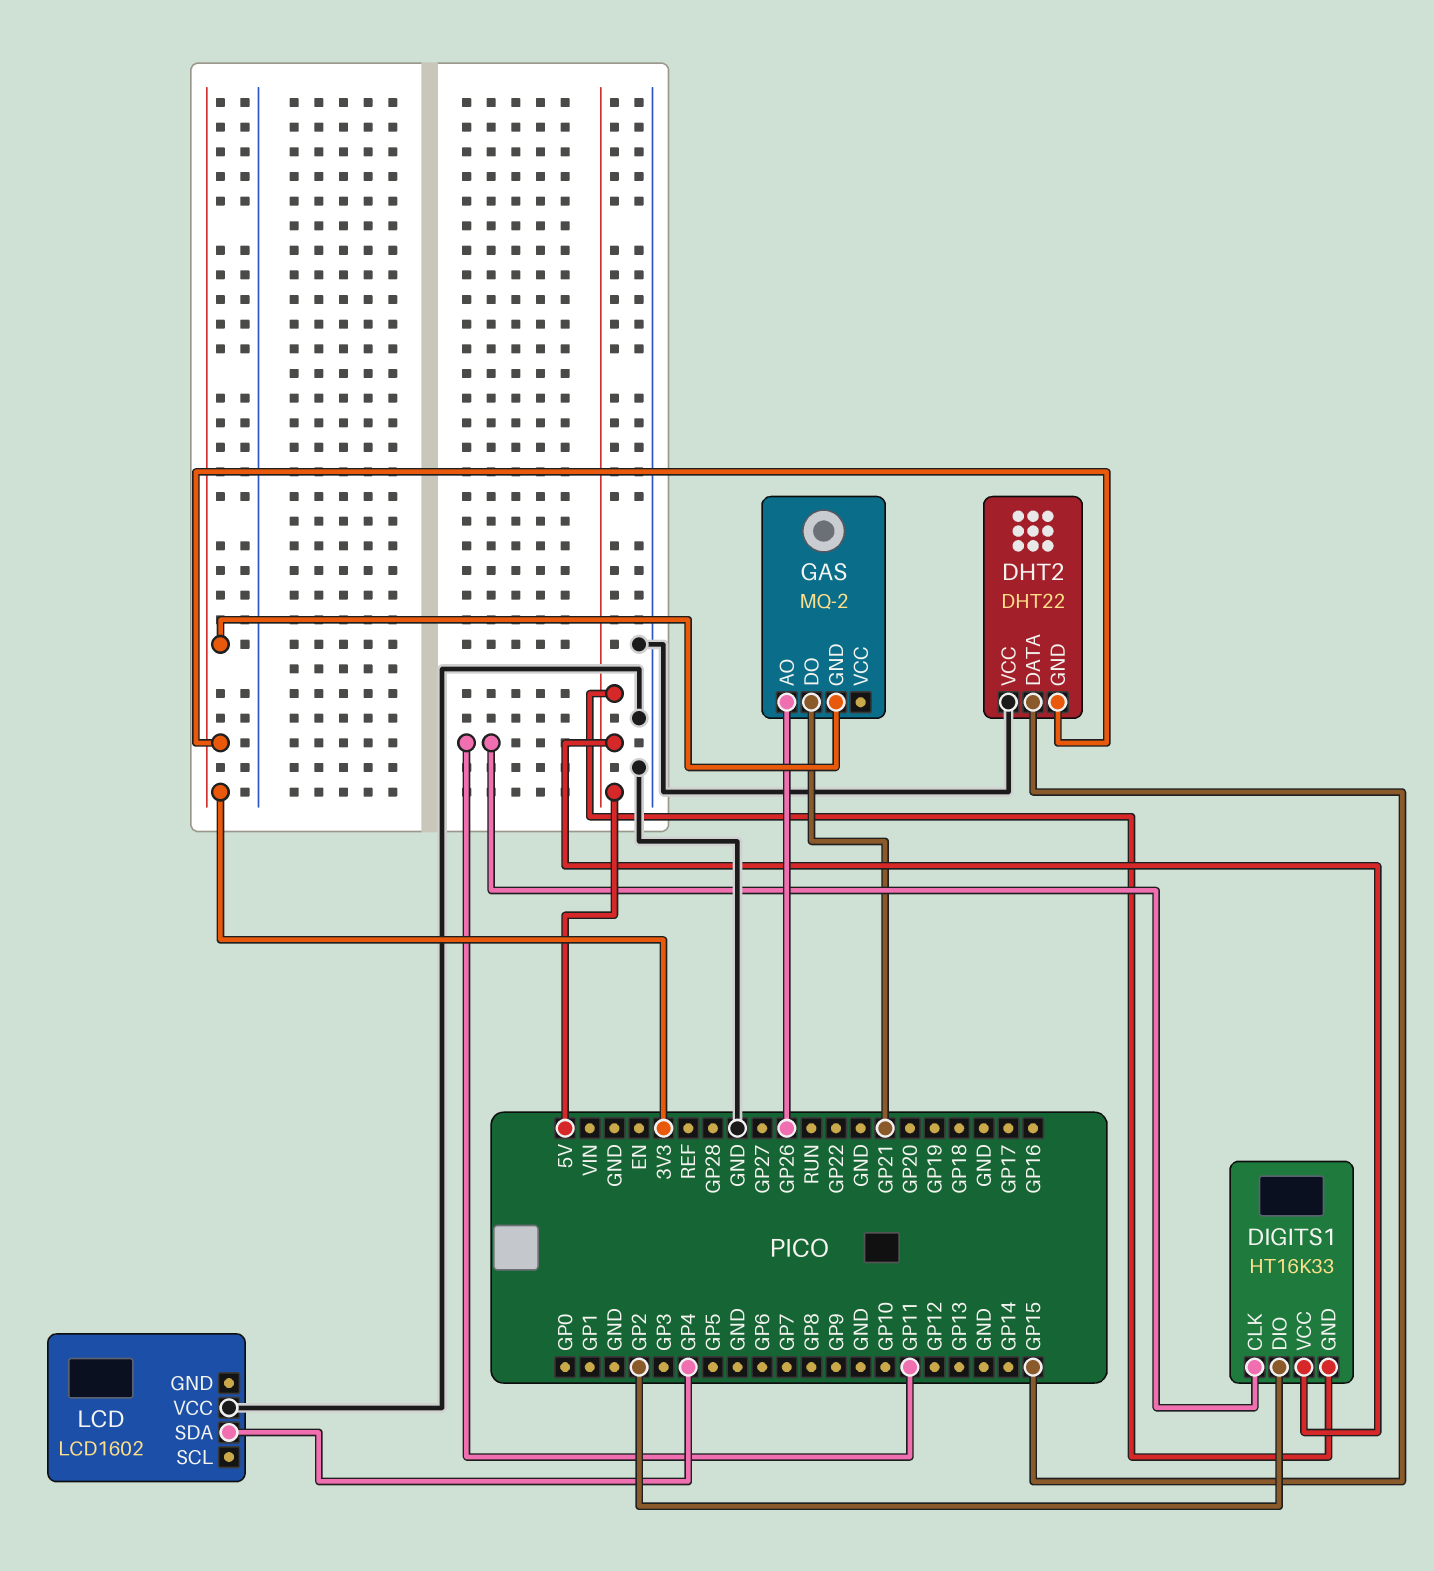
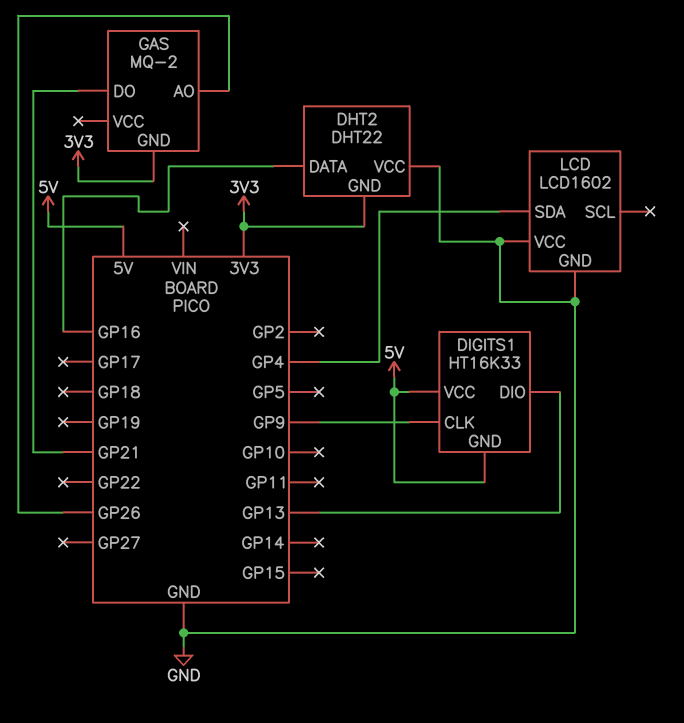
DHT2 pin DATA: GP15 -> GP16
DIGITS1 pin CLK: GP11 -> GP9
DIGITS1 pin DIO: GP2 -> GP13
LCD pin GND: none -> GND

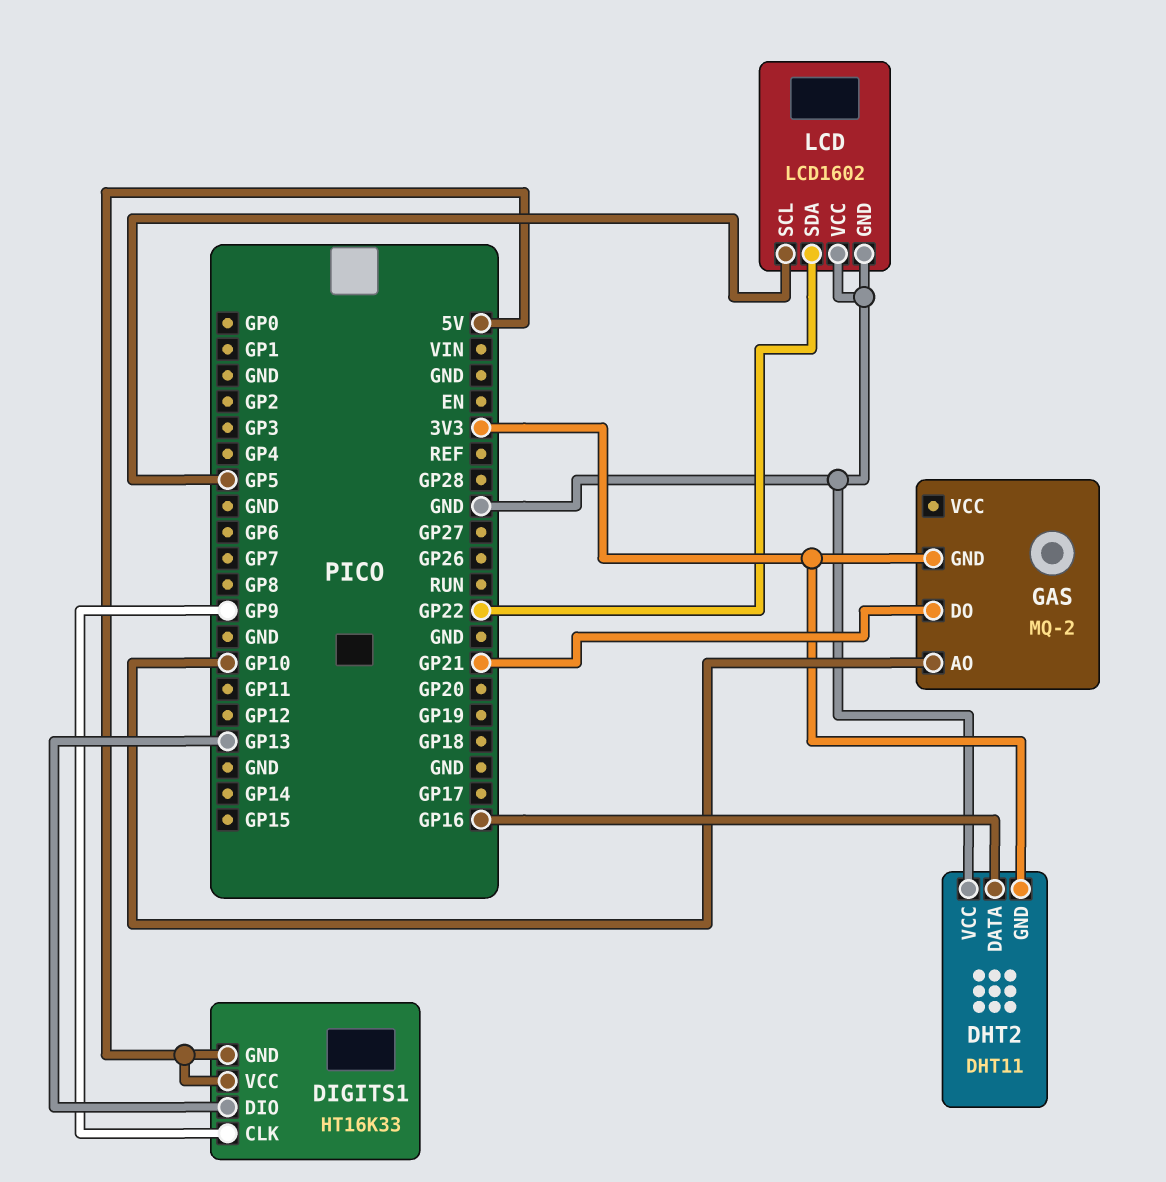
DHT2: DHT22 -> DHT11
GAS pin AO: GP26 -> GP10
LCD pin SCL: none -> GP5
LCD pin SDA: GP4 -> GP22

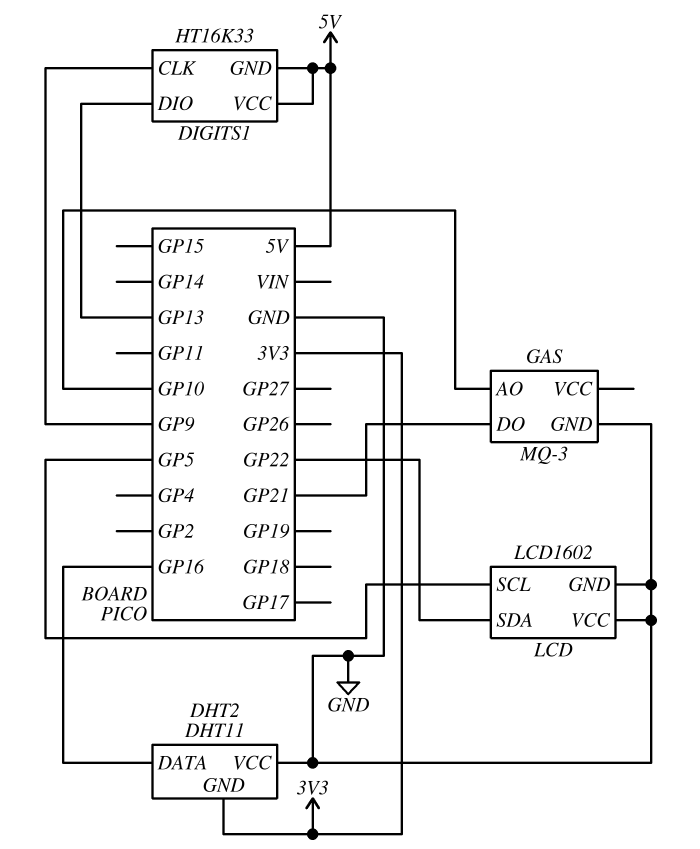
GAS: MQ-2 -> MQ-3
GAS pin GND: 3V3 -> GND

